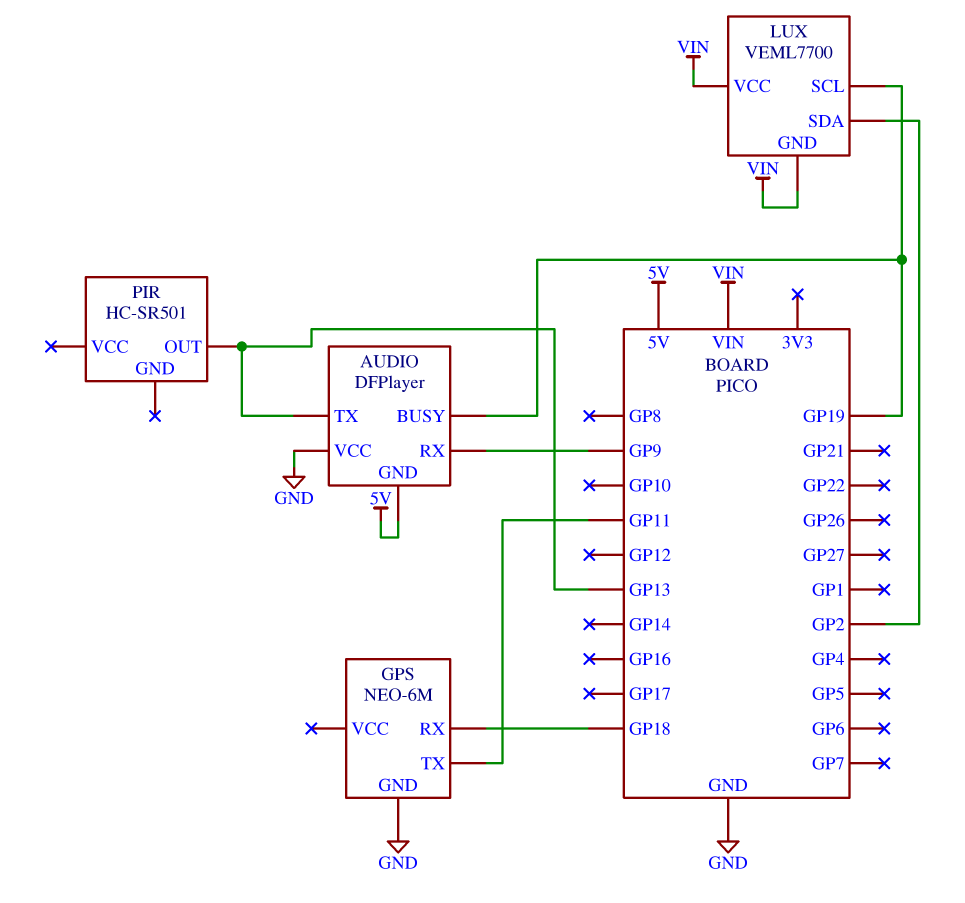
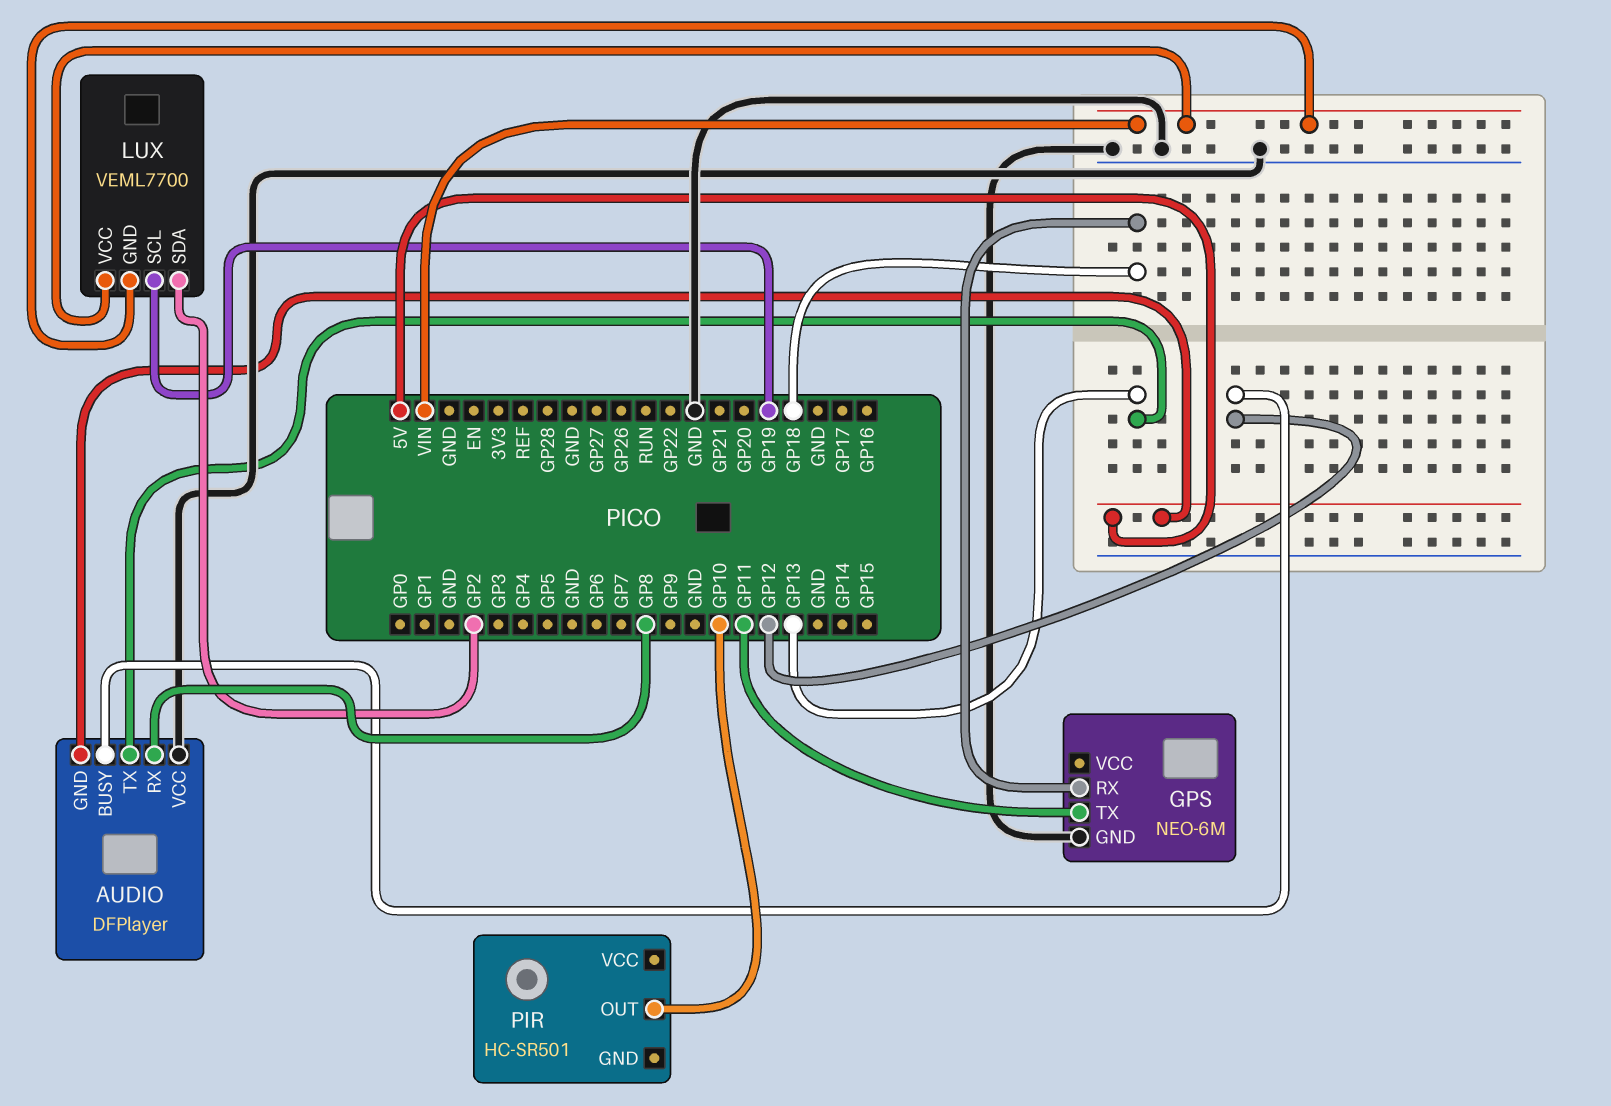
AUDIO pin BUSY: GP19 -> GP12
AUDIO pin RX: GP9 -> GP8
PIR pin OUT: GP13 -> GP10

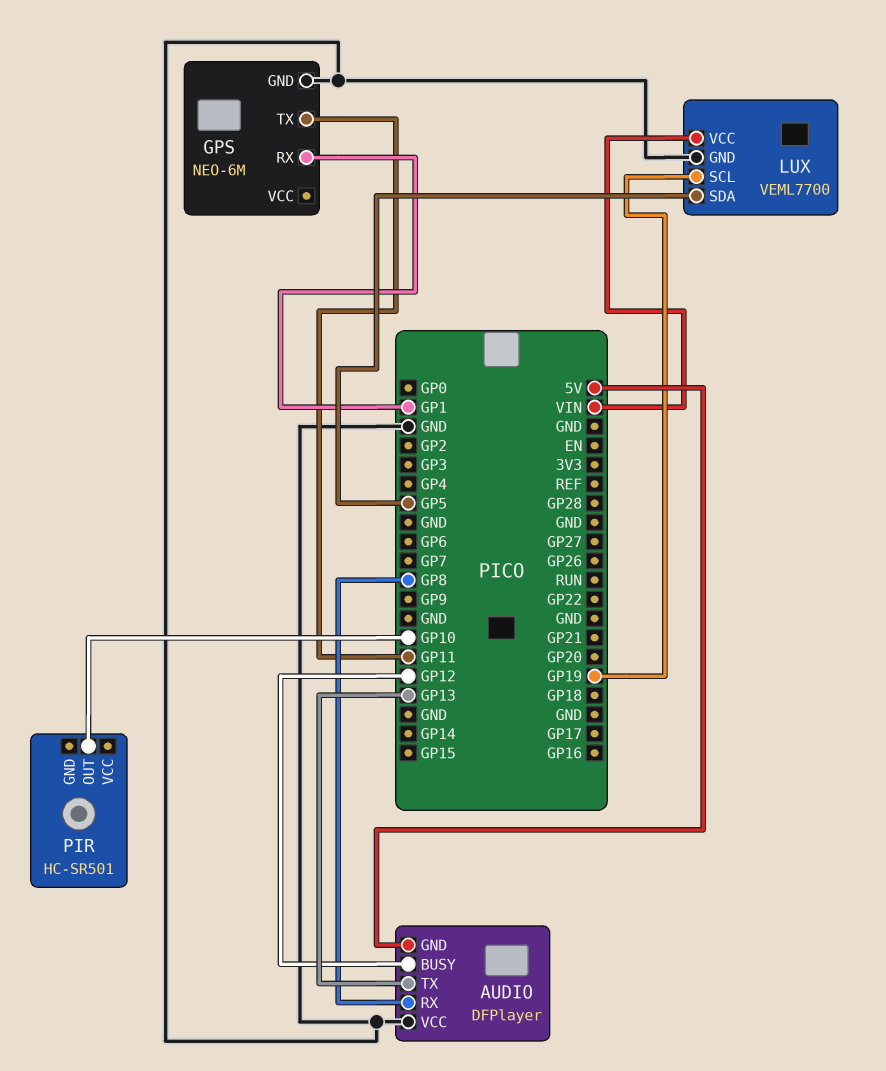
GPS pin RX: GP18 -> GP1
LUX pin GND: VIN -> GND
LUX pin SDA: GP2 -> GP5

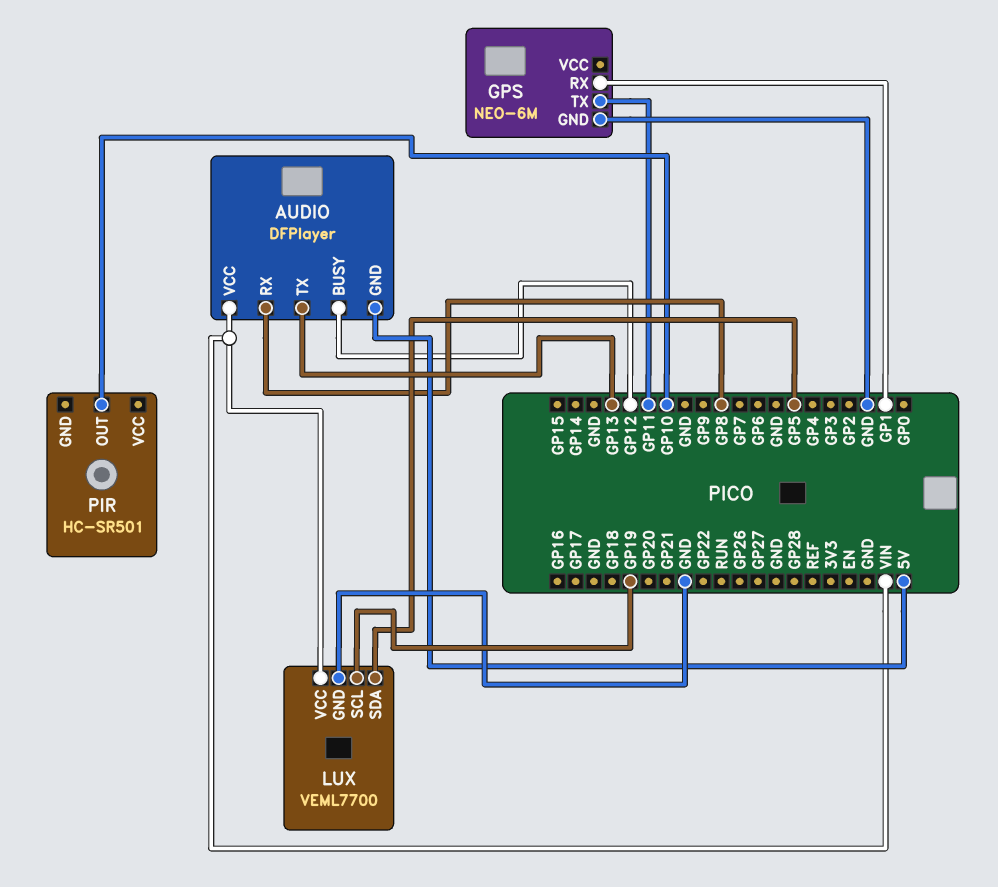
AUDIO pin VCC: GND -> VIN

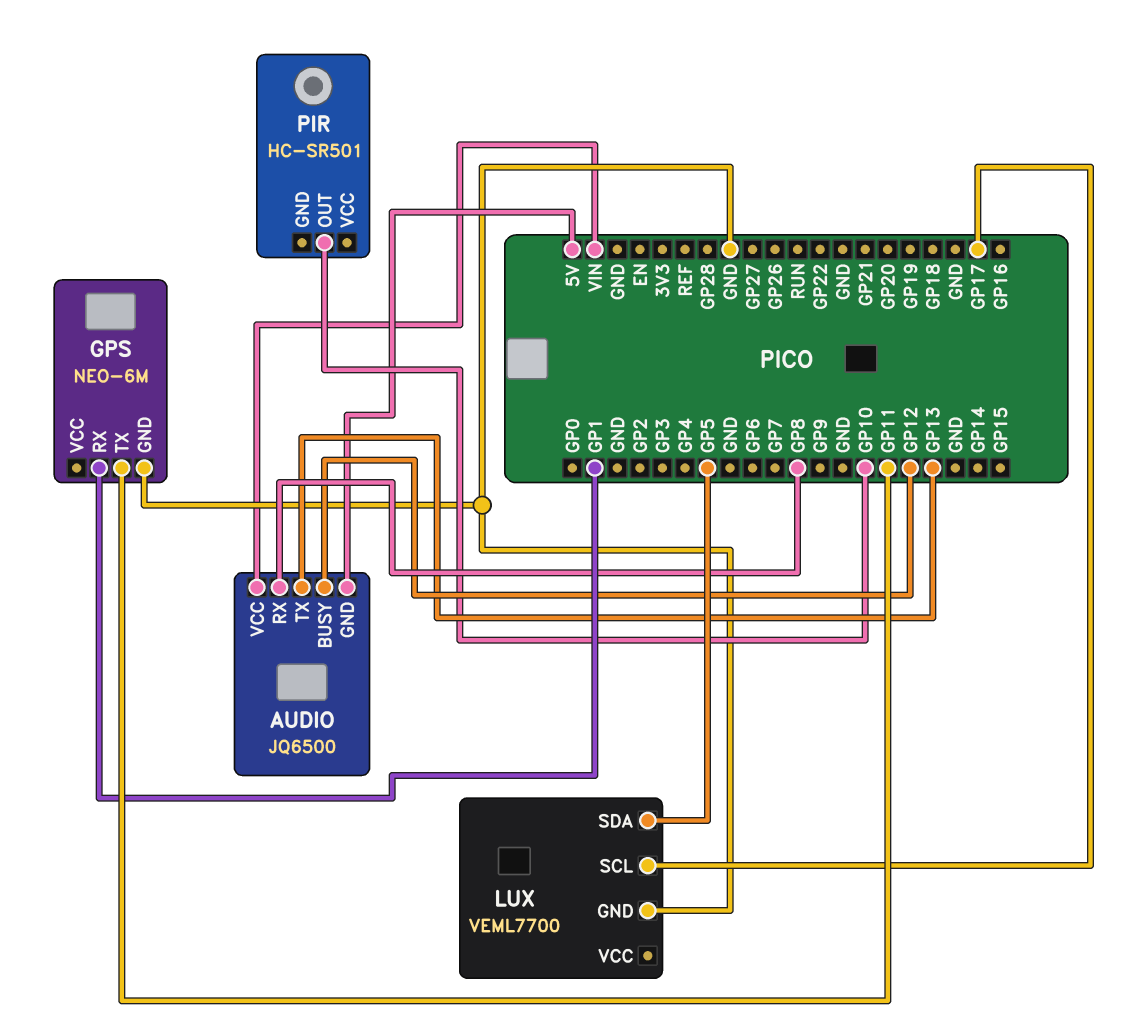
AUDIO: DFPlayer -> JQ6500
LUX pin SCL: GP19 -> GP17
LUX pin VCC: VIN -> none

